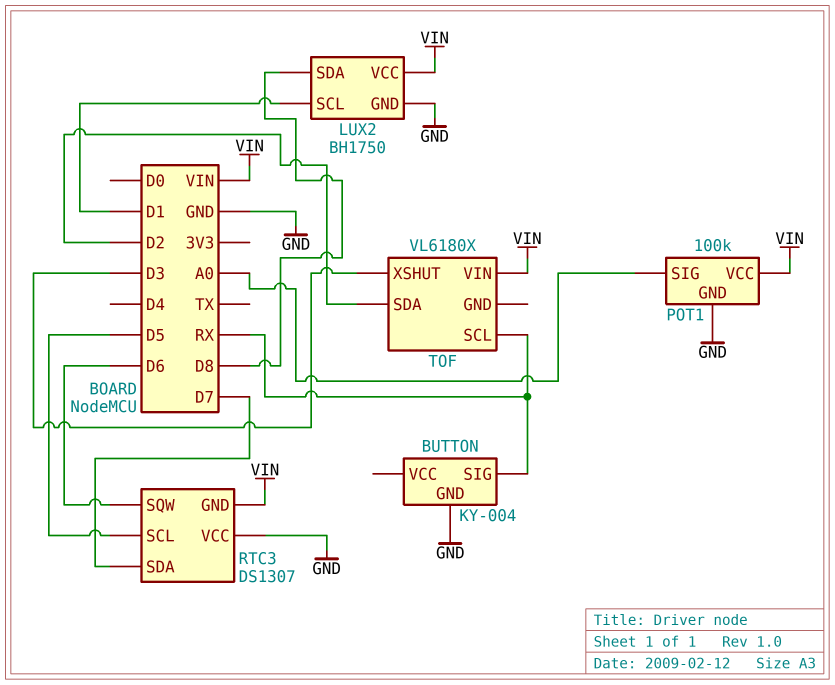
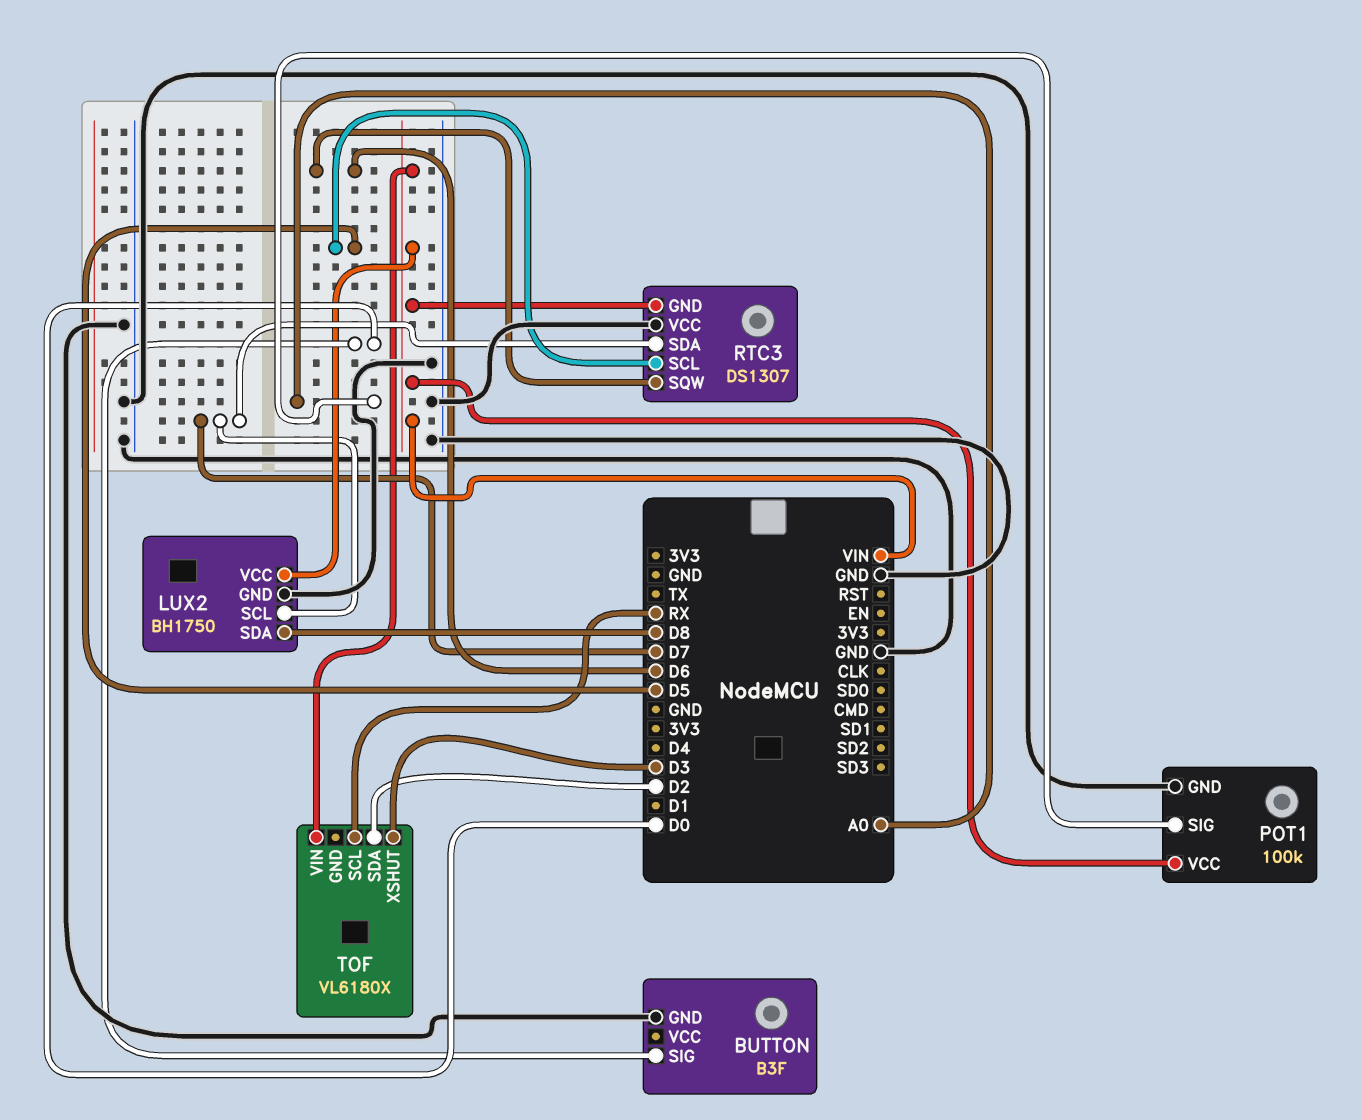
BUTTON: KY-004 -> B3F
BUTTON pin SIG: RX -> D0
LUX2 pin SCL: D1 -> D7

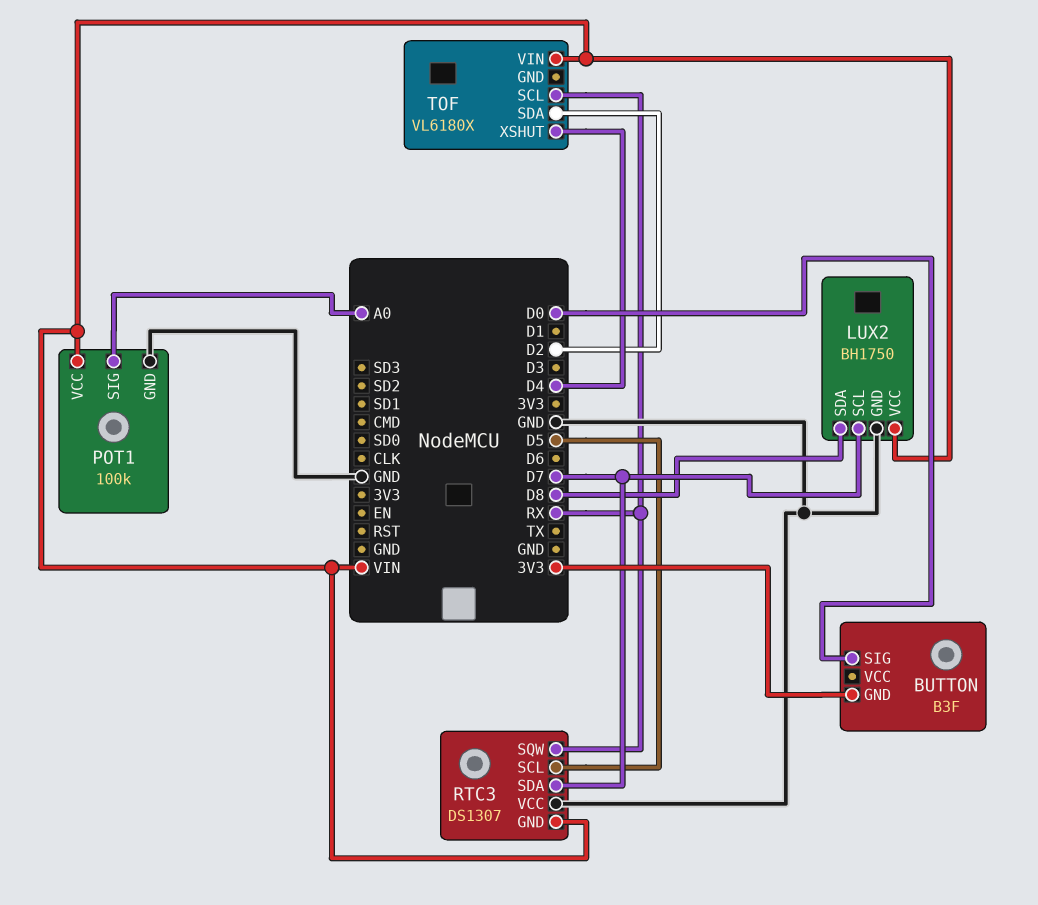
BUTTON pin GND: GND -> 3V3
RTC3 pin SQW: D6 -> RX
TOF pin XSHUT: D3 -> D4

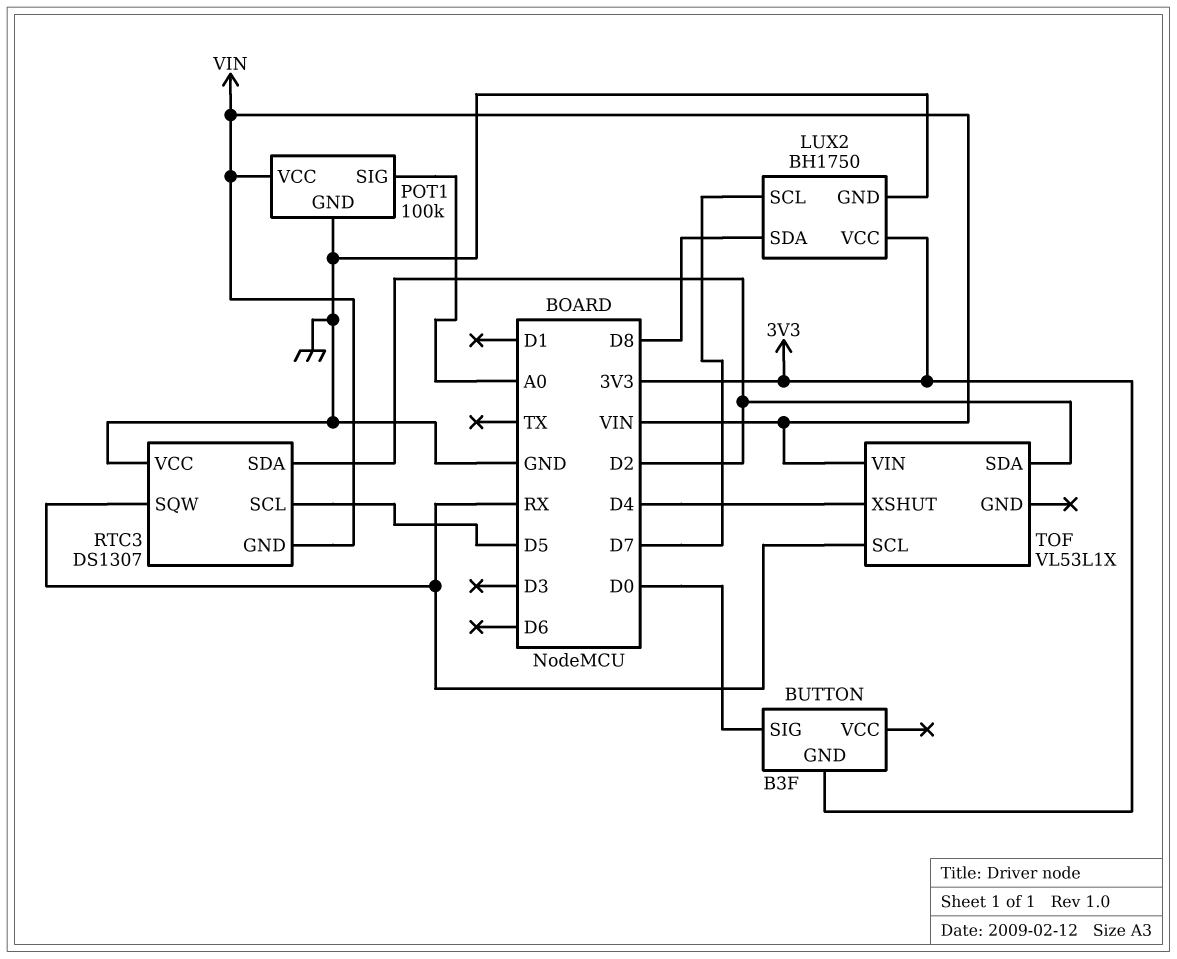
LUX2 pin VCC: VIN -> 3V3
RTC3 pin SDA: D7 -> D2
TOF: VL6180X -> VL53L1X

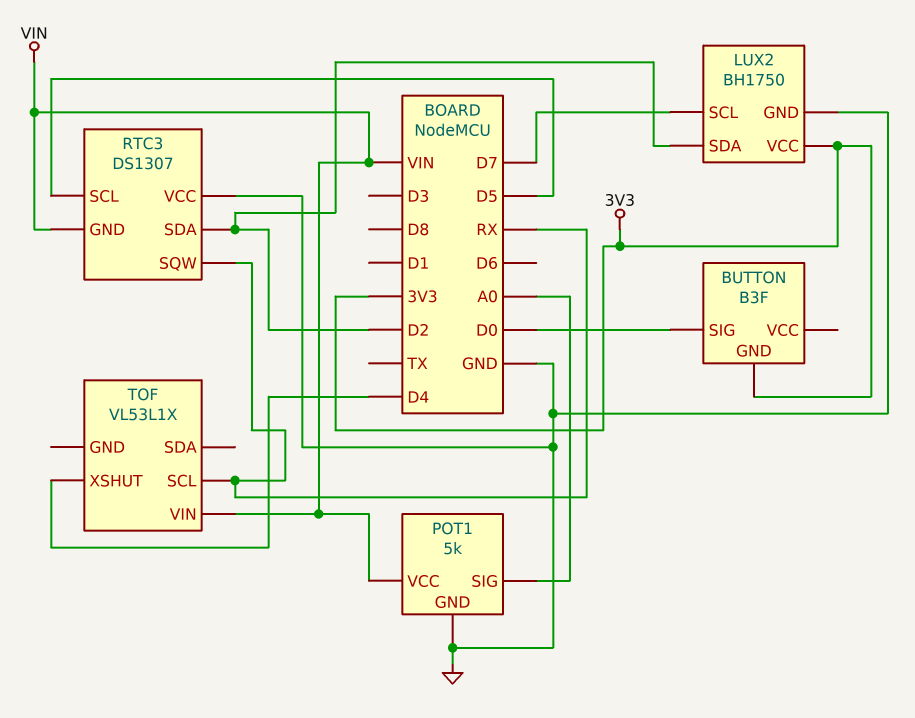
LUX2 pin SDA: D8 -> D2
POT1: 100k -> 5k
TOF pin SDA: D2 -> none

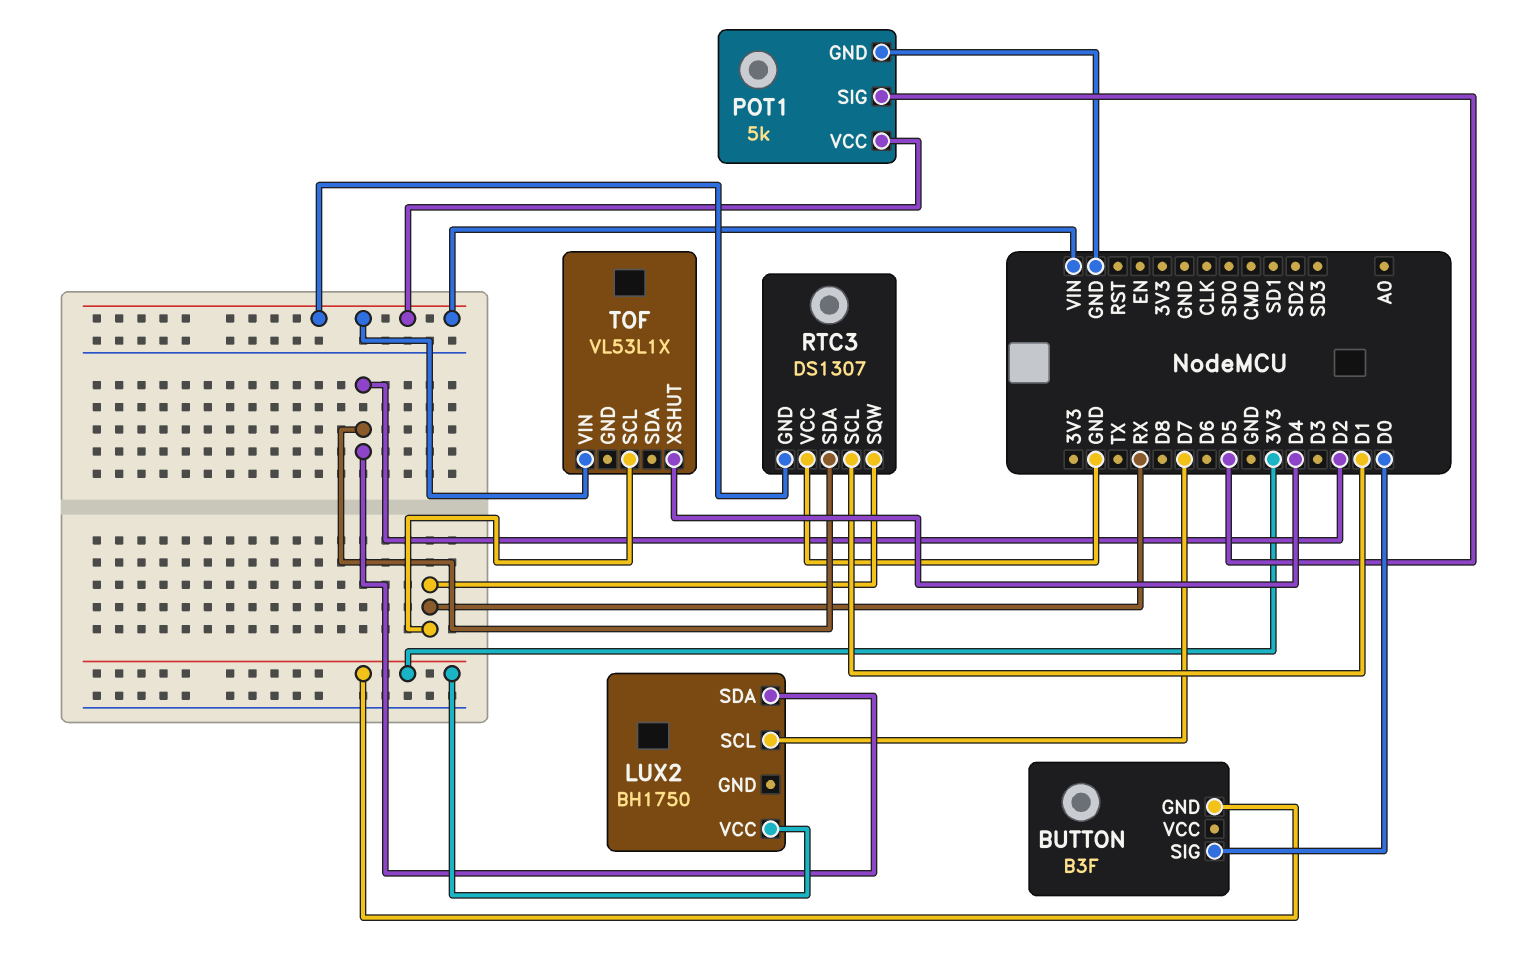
LUX2 pin GND: GND -> none
POT1 pin SIG: A0 -> D5
RTC3 pin SCL: D5 -> D1

